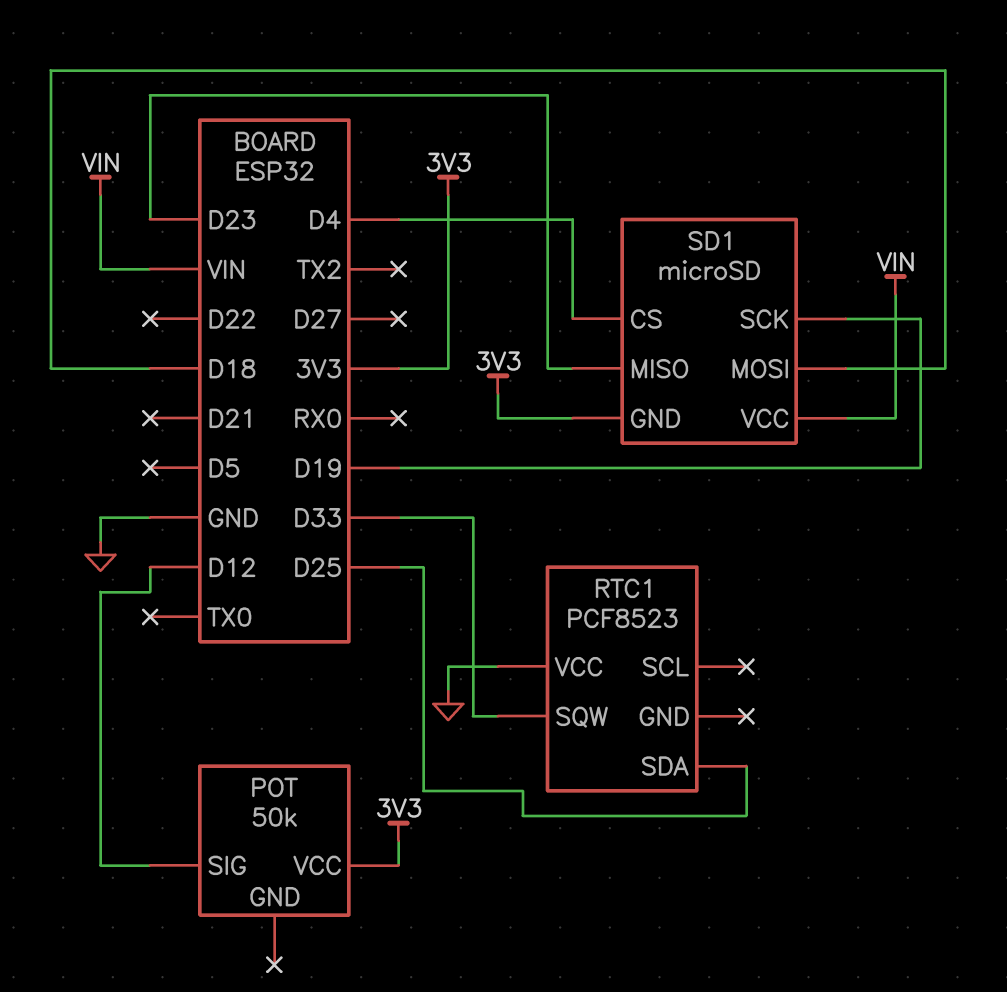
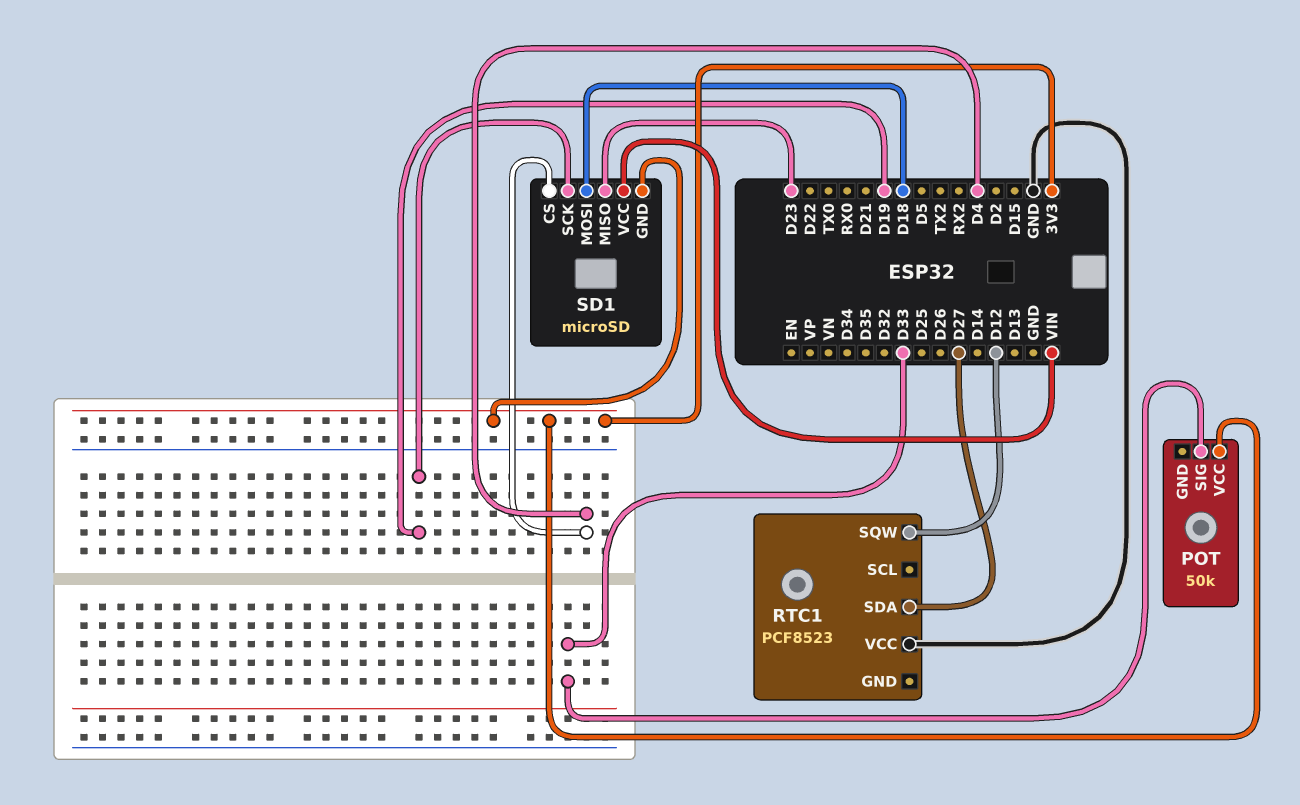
POT pin SIG: D12 -> D33
RTC1 pin SDA: D25 -> D27
RTC1 pin SQW: D33 -> D12

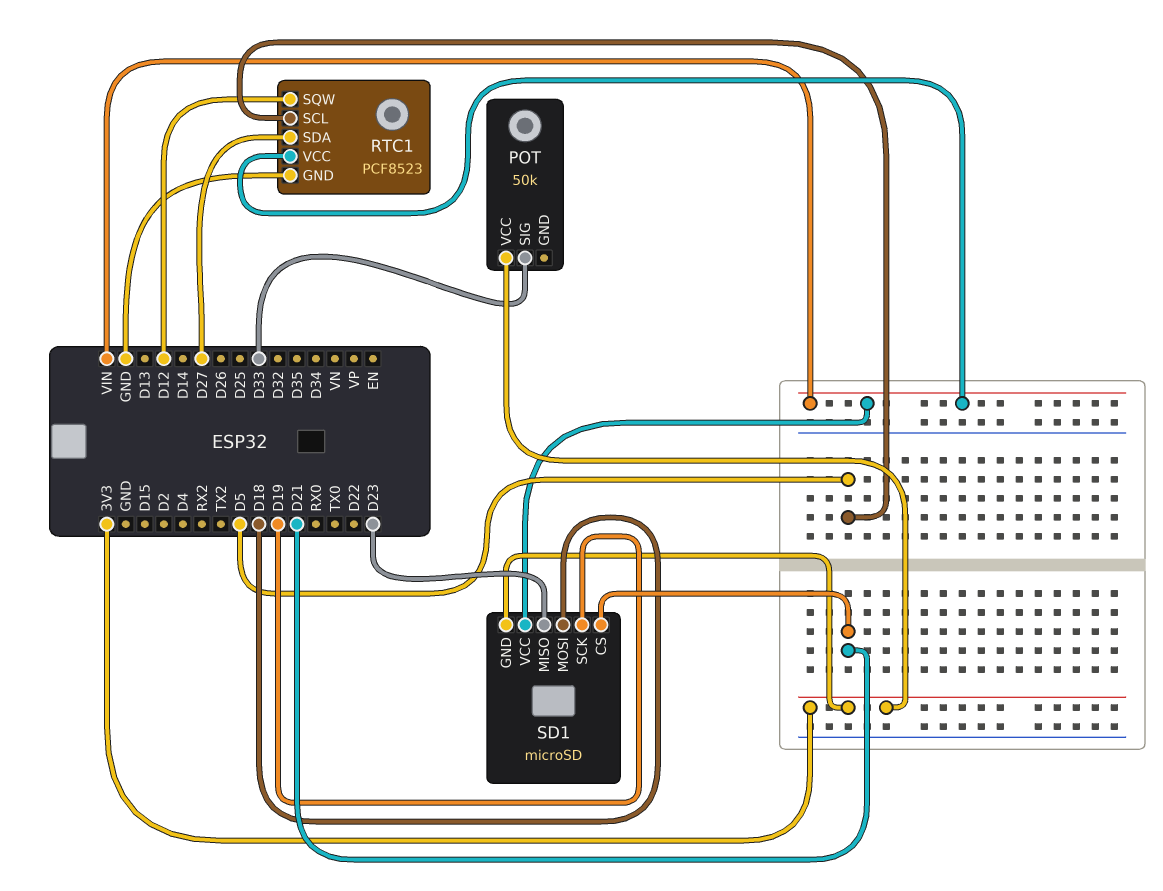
RTC1 pin GND: none -> GND
RTC1 pin SCL: none -> D5
RTC1 pin VCC: GND -> VIN
SD1 pin CS: D4 -> D21

